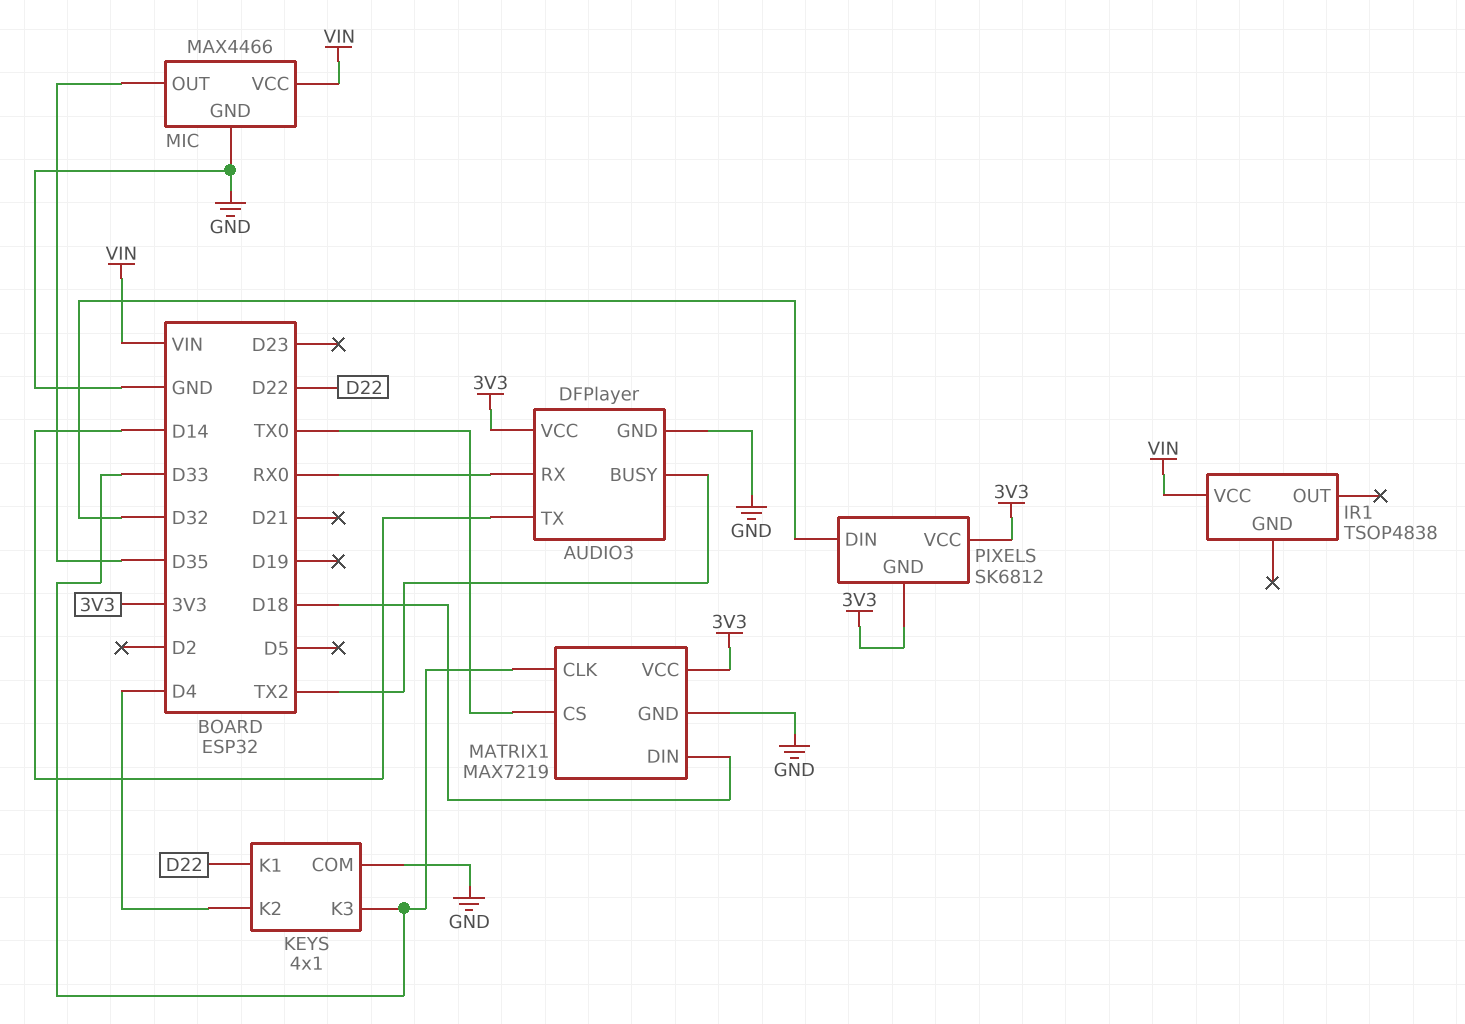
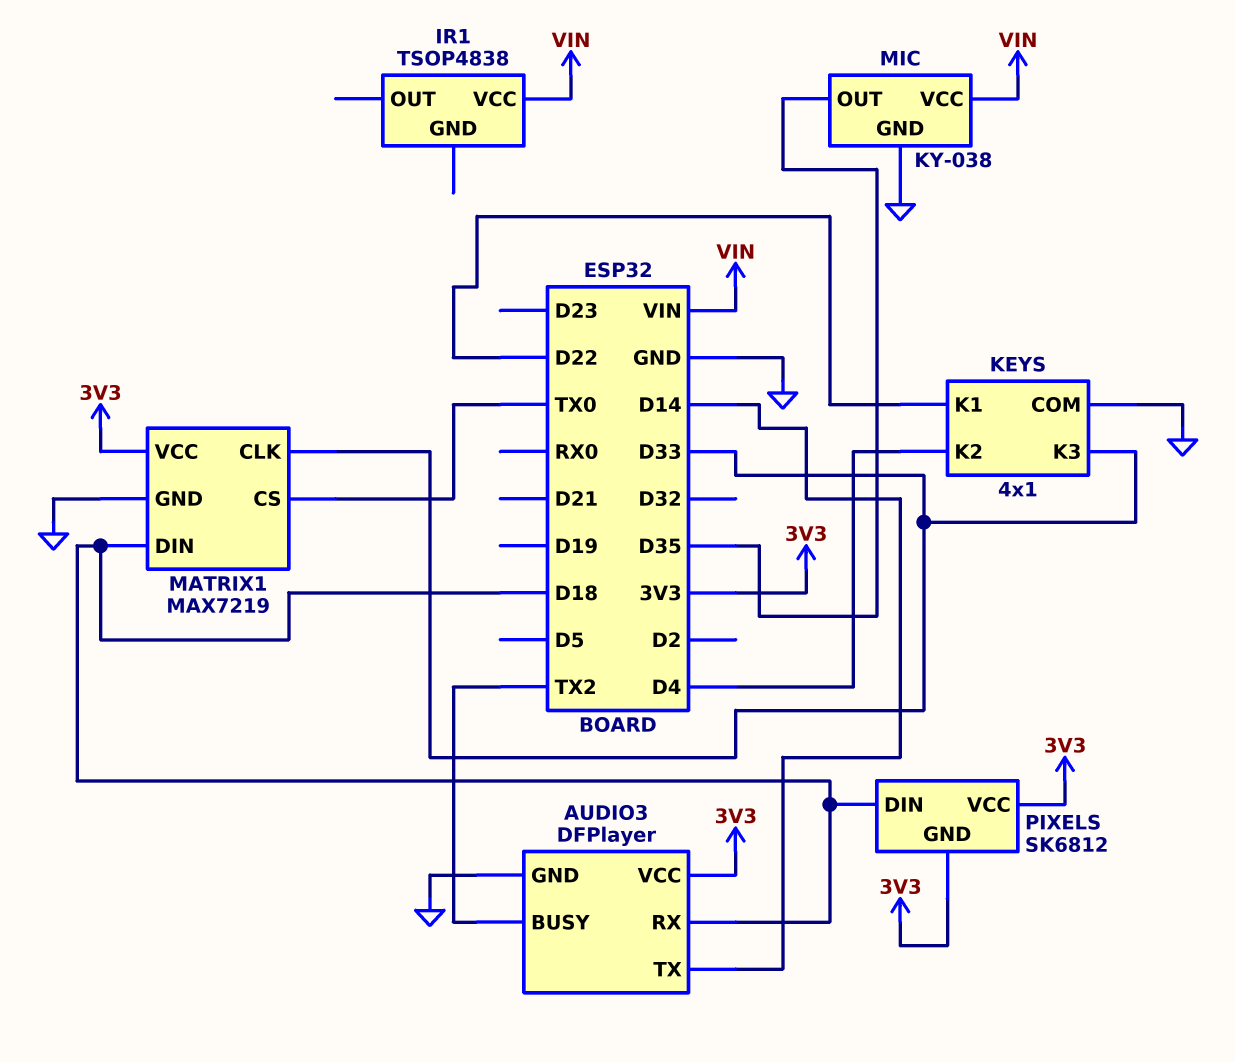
AUDIO3 pin RX: RX0 -> D18
MIC: MAX4466 -> KY-038
PIXELS pin DIN: D32 -> D18

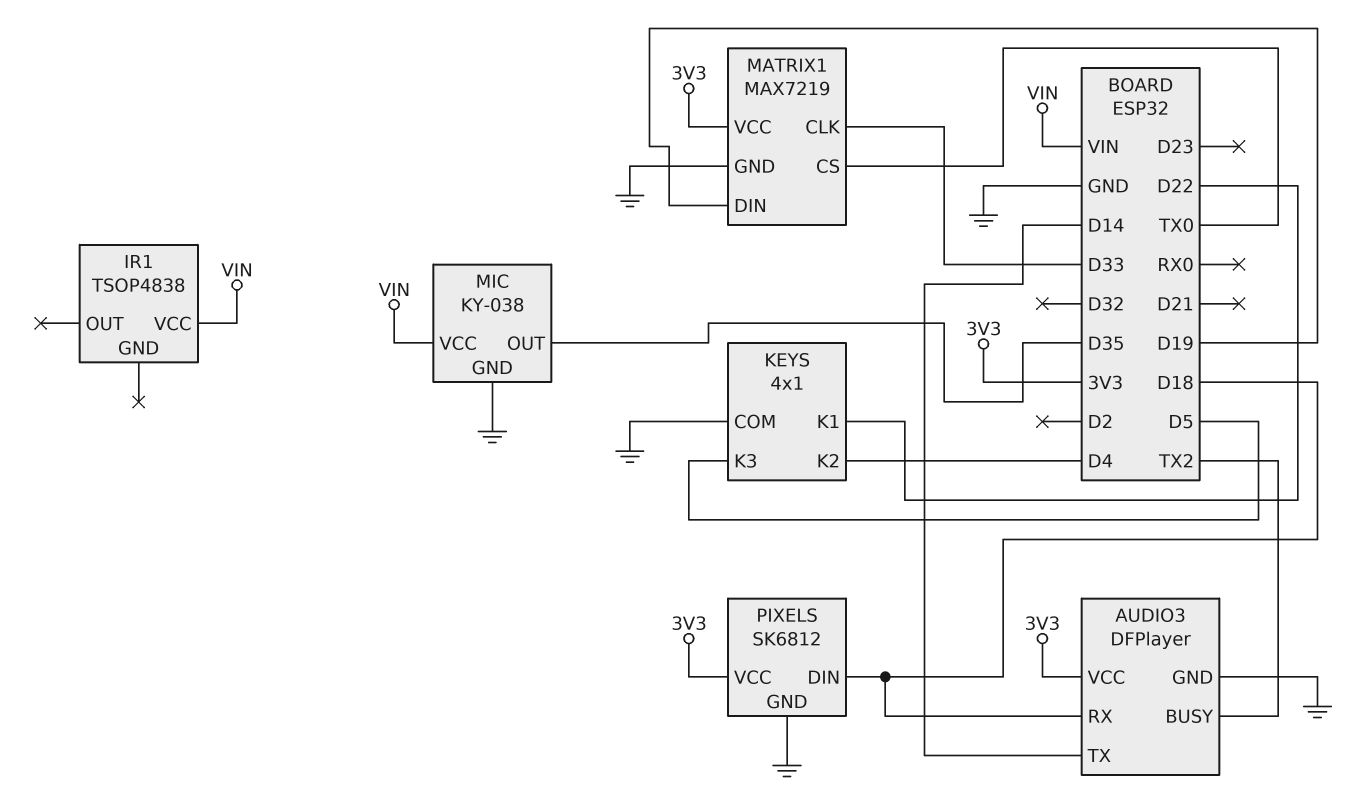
KEYS pin K3: D33 -> D5
MATRIX1 pin DIN: D18 -> D19
PIXELS pin GND: 3V3 -> GND

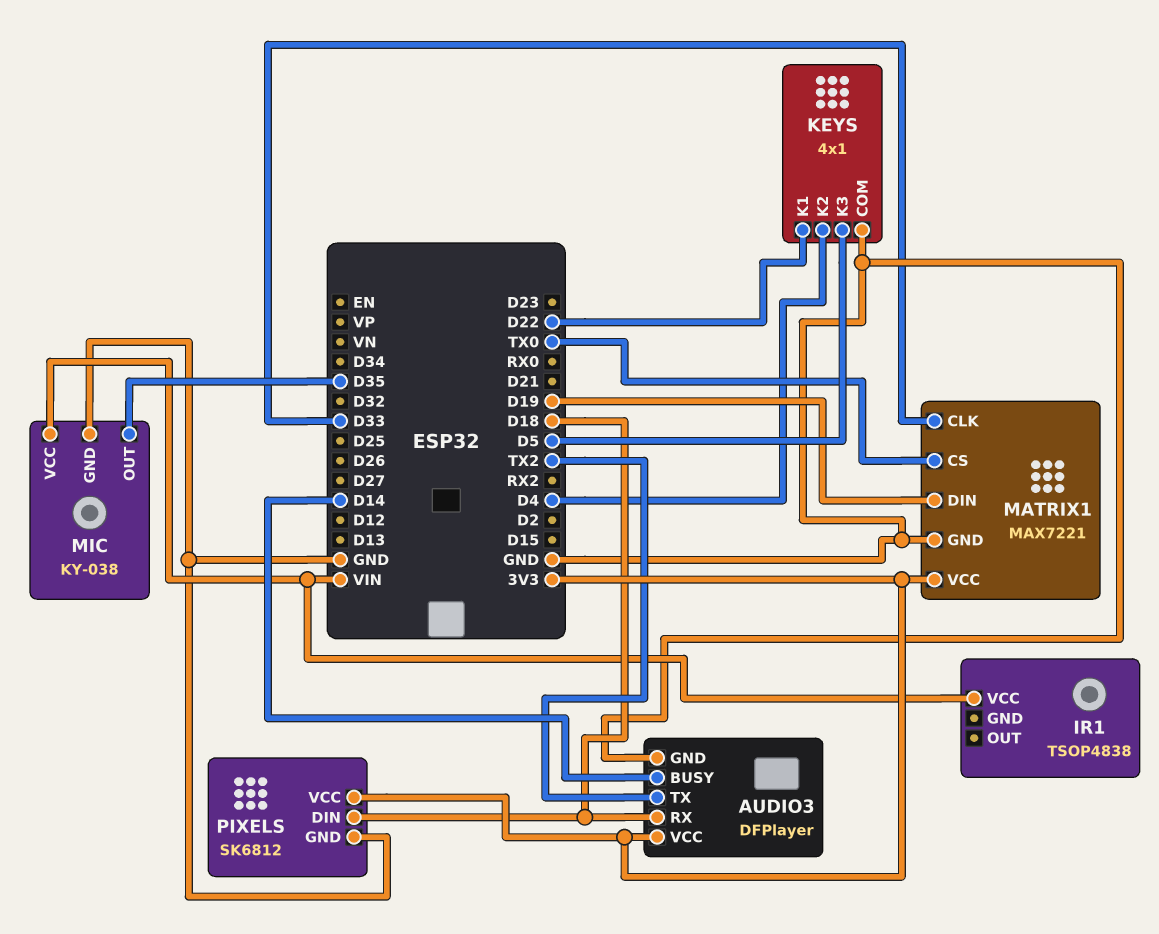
AUDIO3 pin BUSY: TX2 -> D14
AUDIO3 pin TX: D14 -> TX2
MATRIX1: MAX7219 -> MAX7221

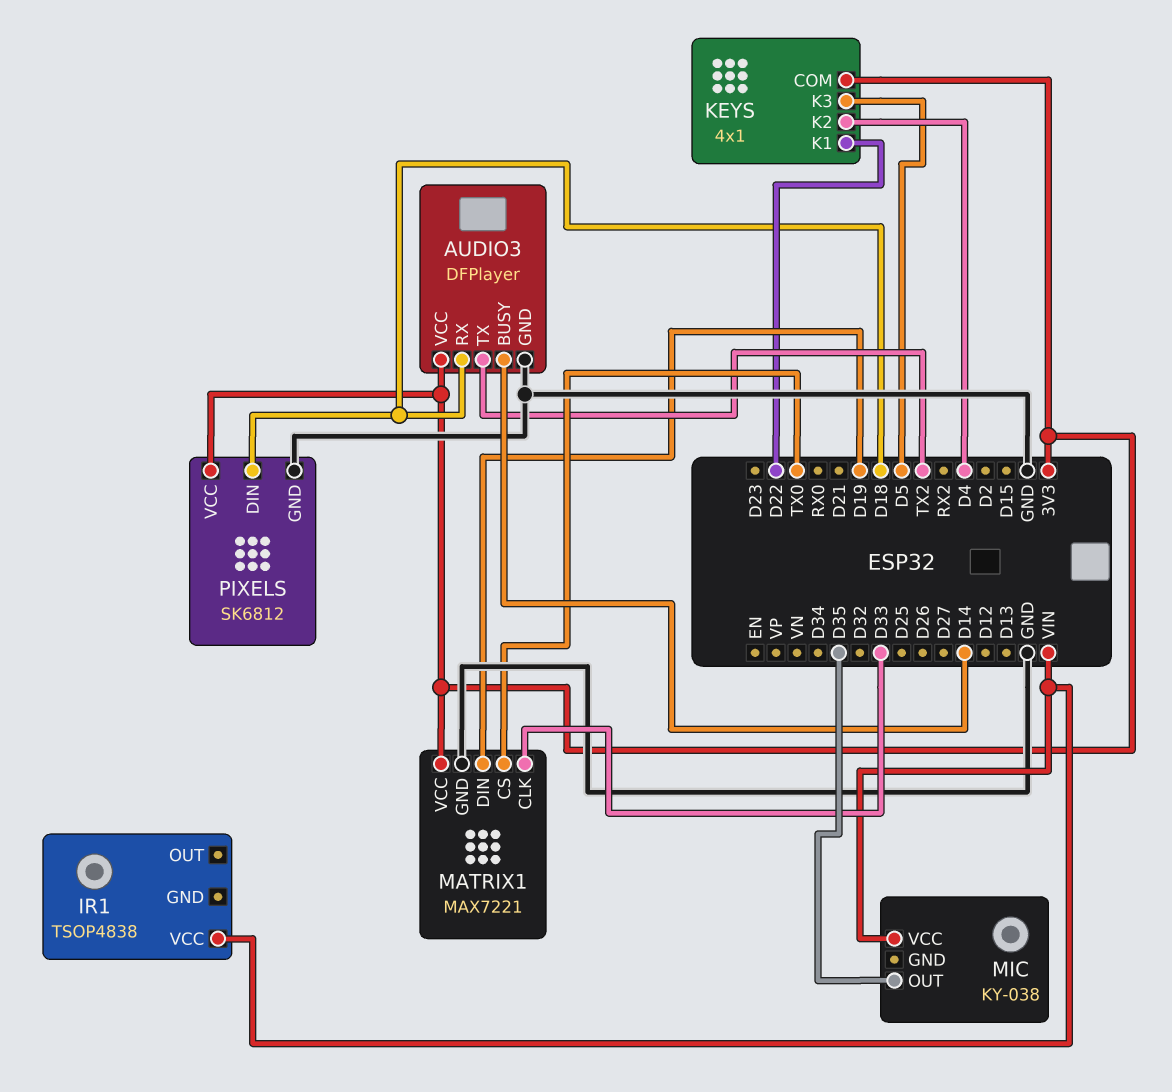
KEYS pin COM: GND -> 3V3
MIC pin GND: GND -> none

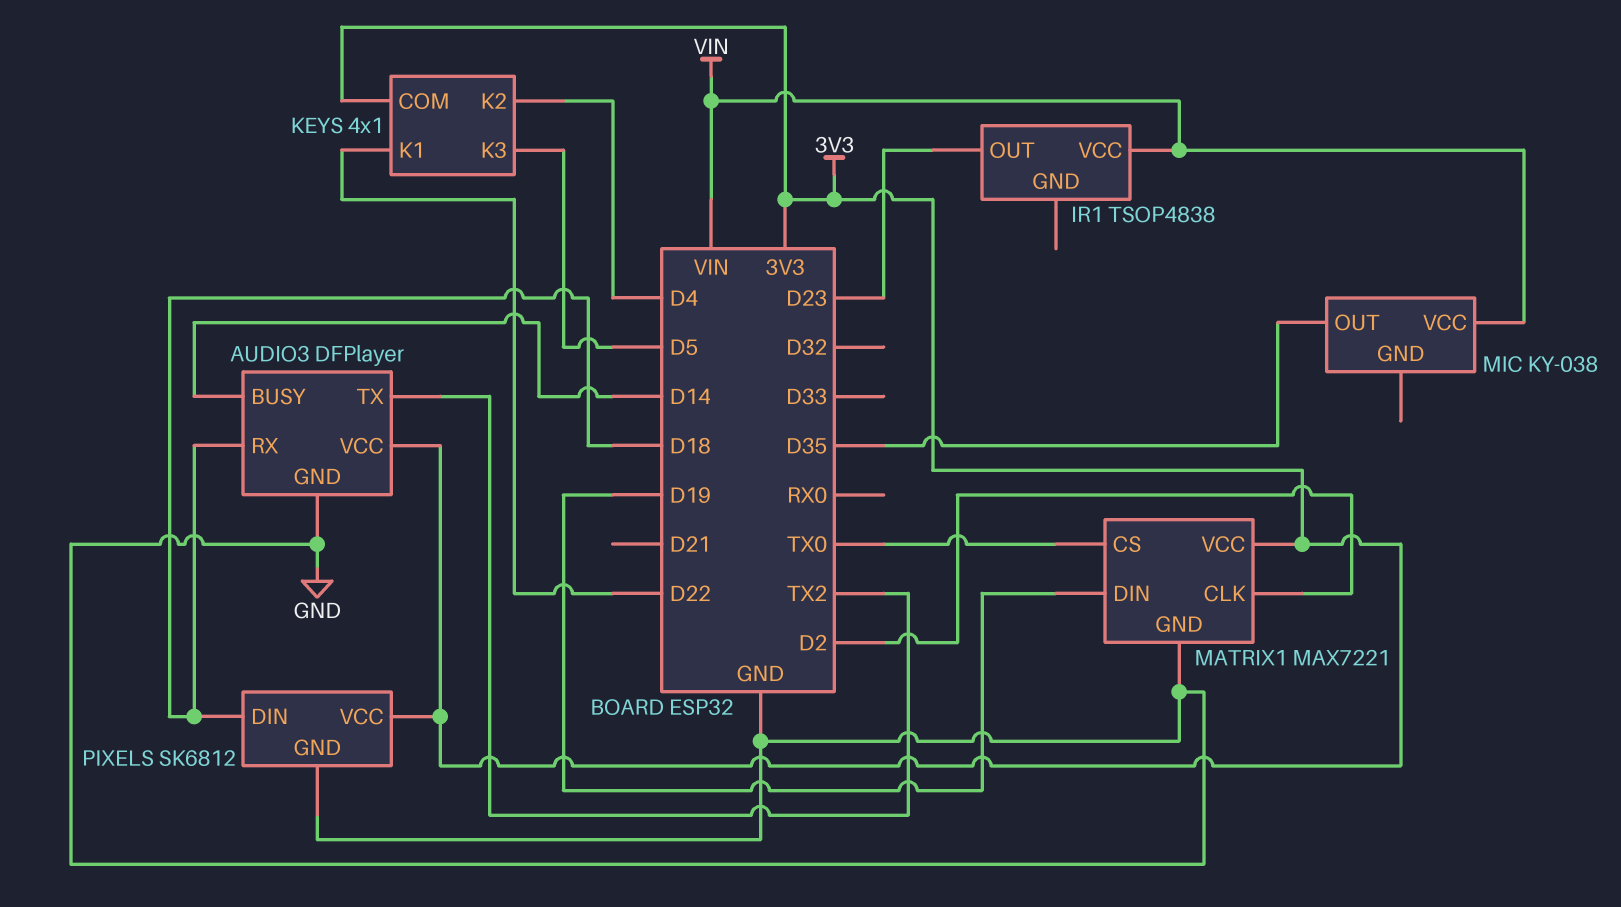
IR1 pin OUT: none -> D23
MATRIX1 pin CLK: D33 -> D2

